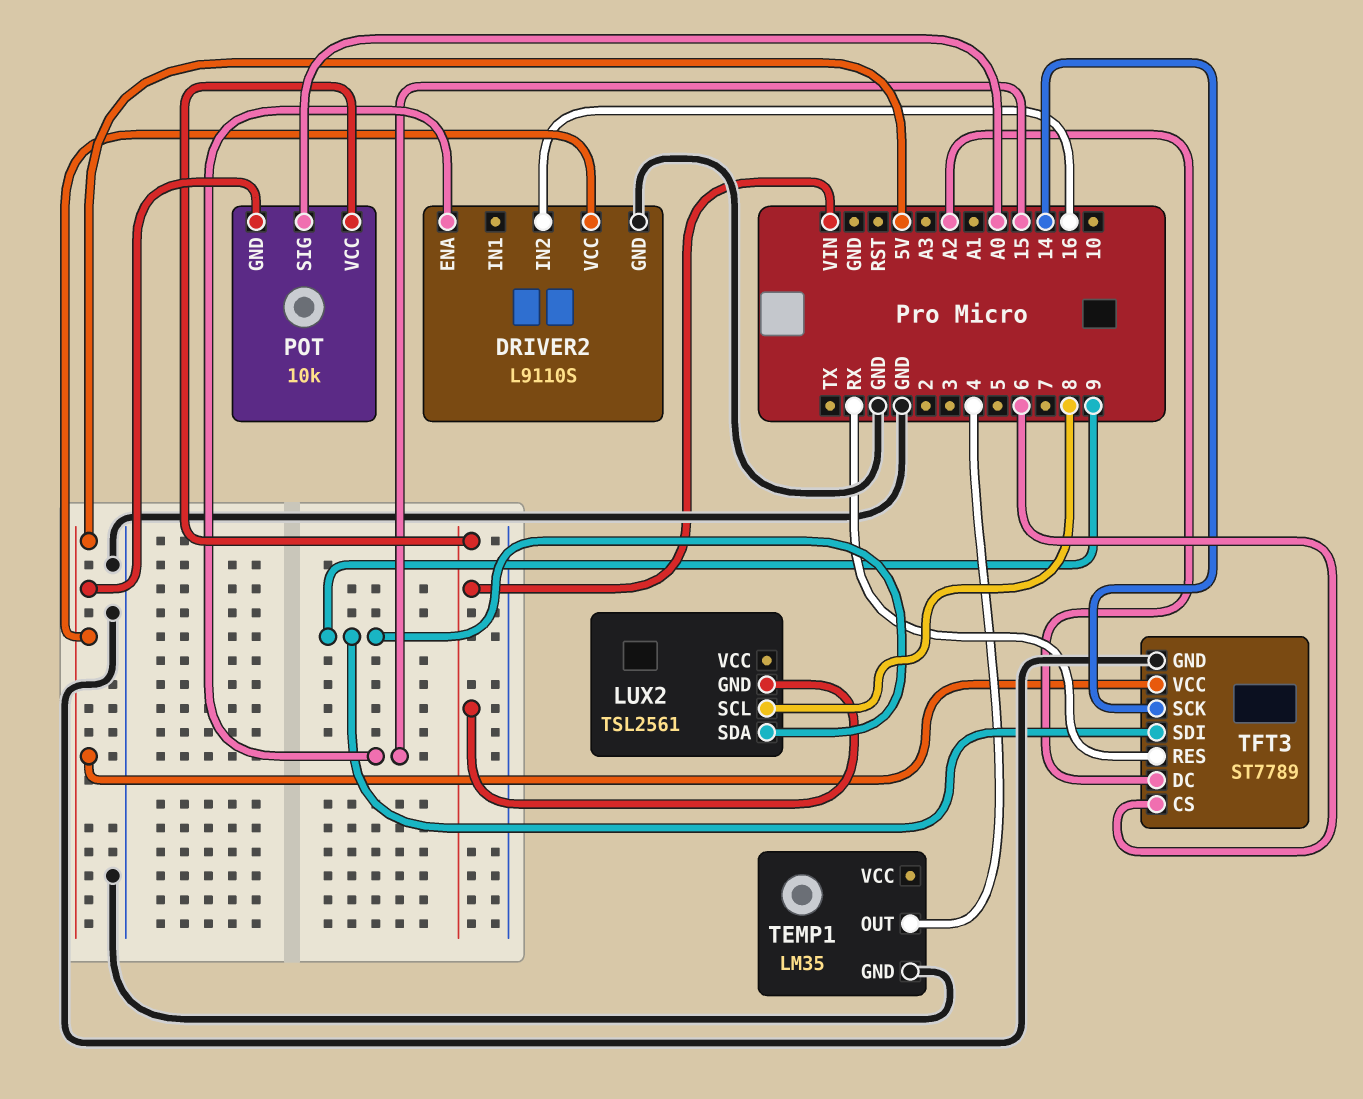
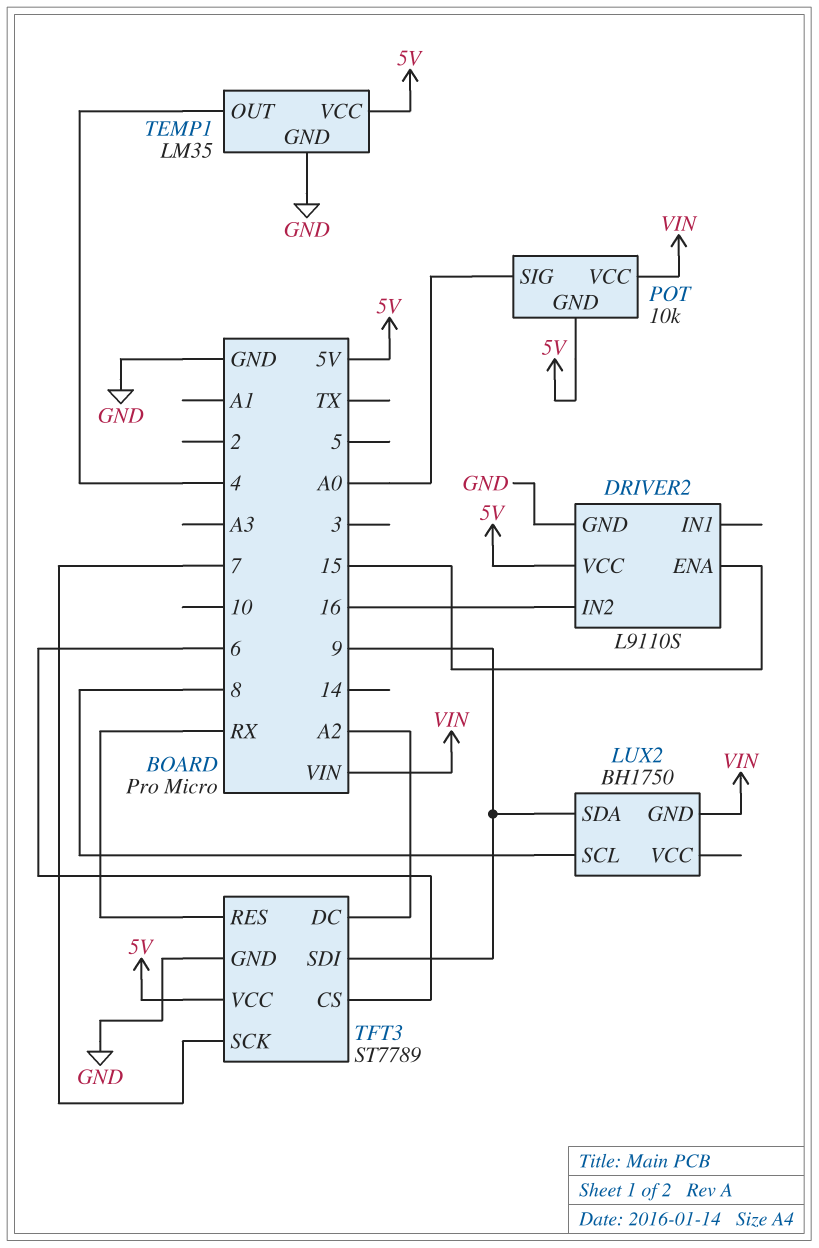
LUX2: TSL2561 -> BH1750
TEMP1 pin VCC: none -> 5V
TFT3 pin SCK: 14 -> 7

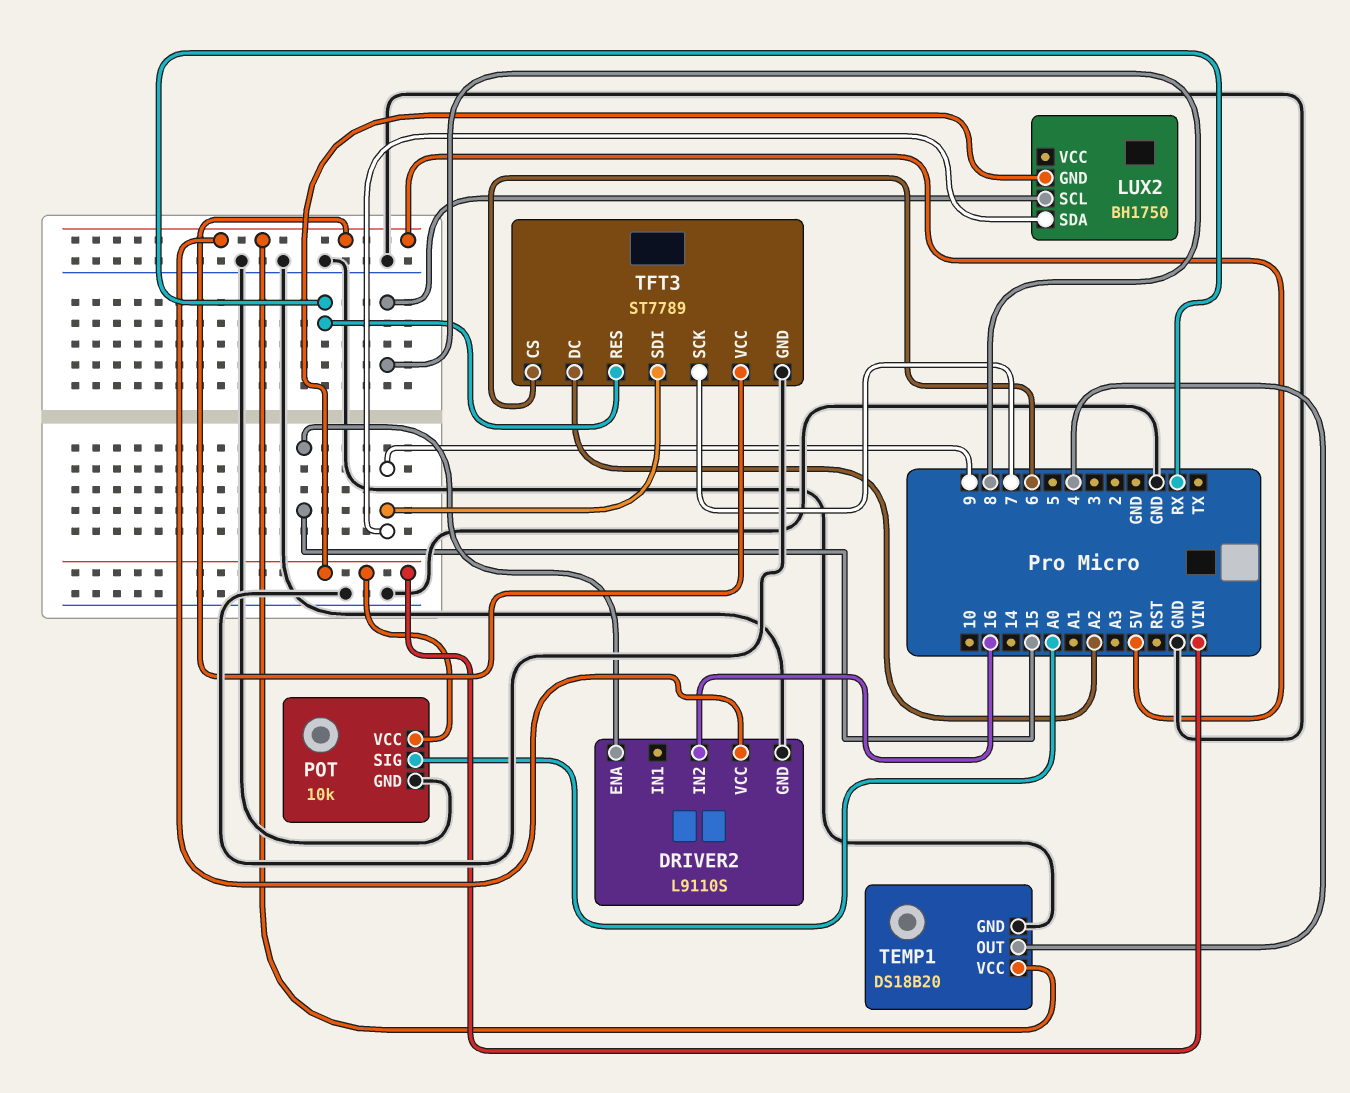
POT pin GND: 5V -> GND
TEMP1: LM35 -> DS18B20

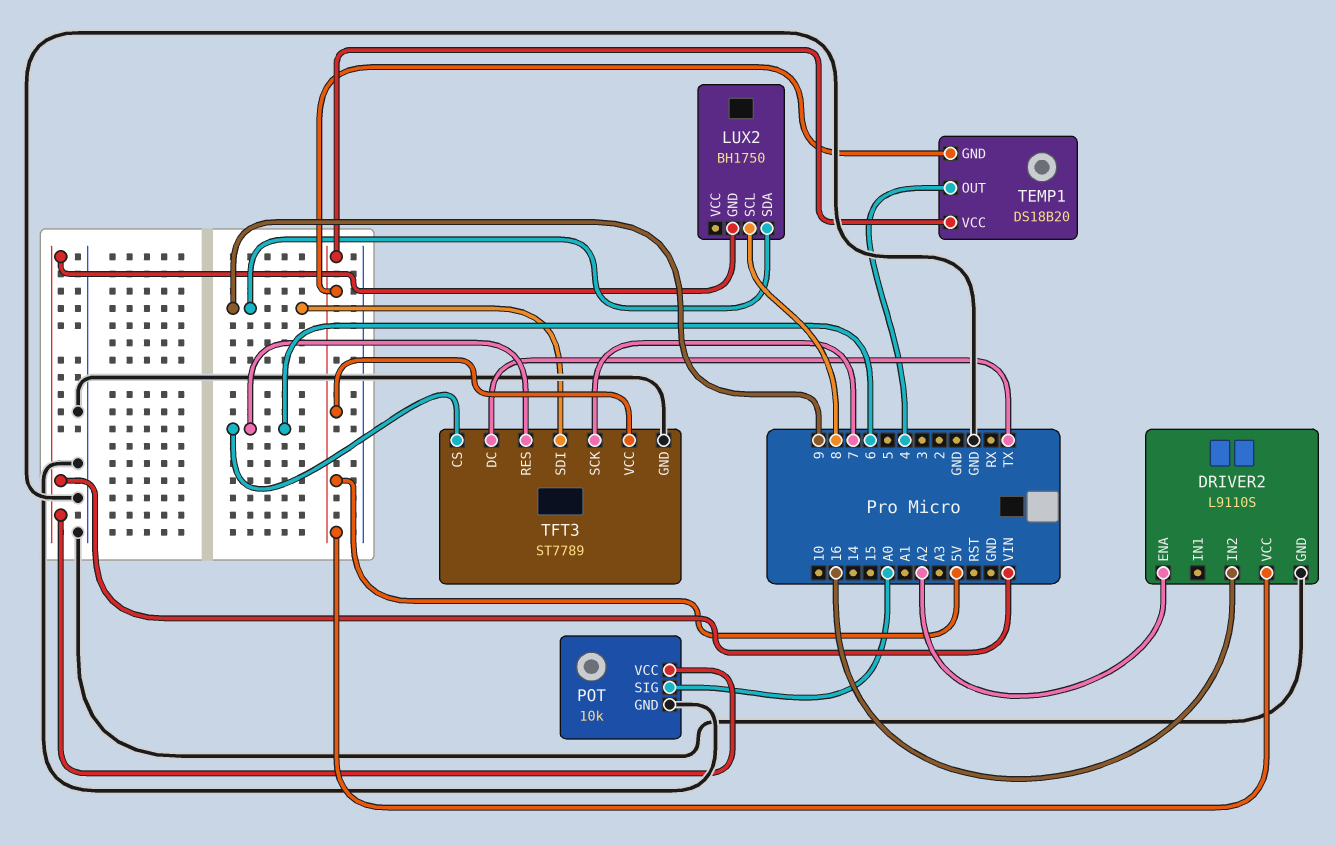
DRIVER2 pin ENA: 15 -> A2
TEMP1 pin GND: GND -> 5V
TFT3 pin DC: A2 -> TX
TFT3 pin RES: RX -> 6

